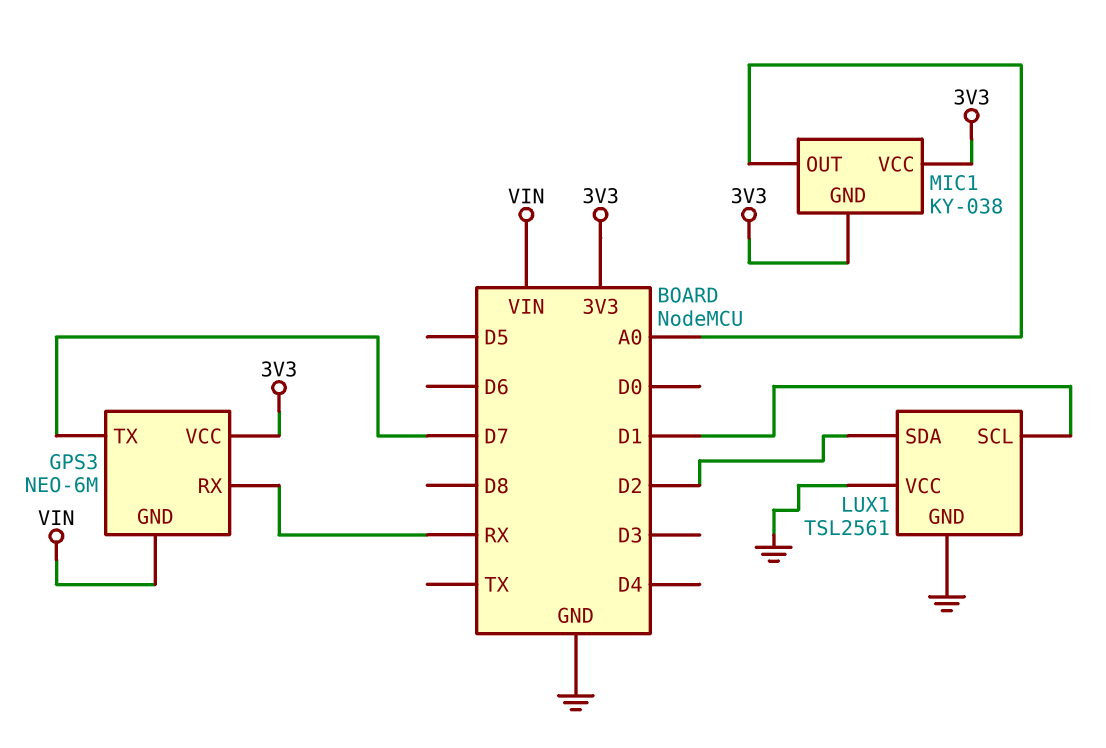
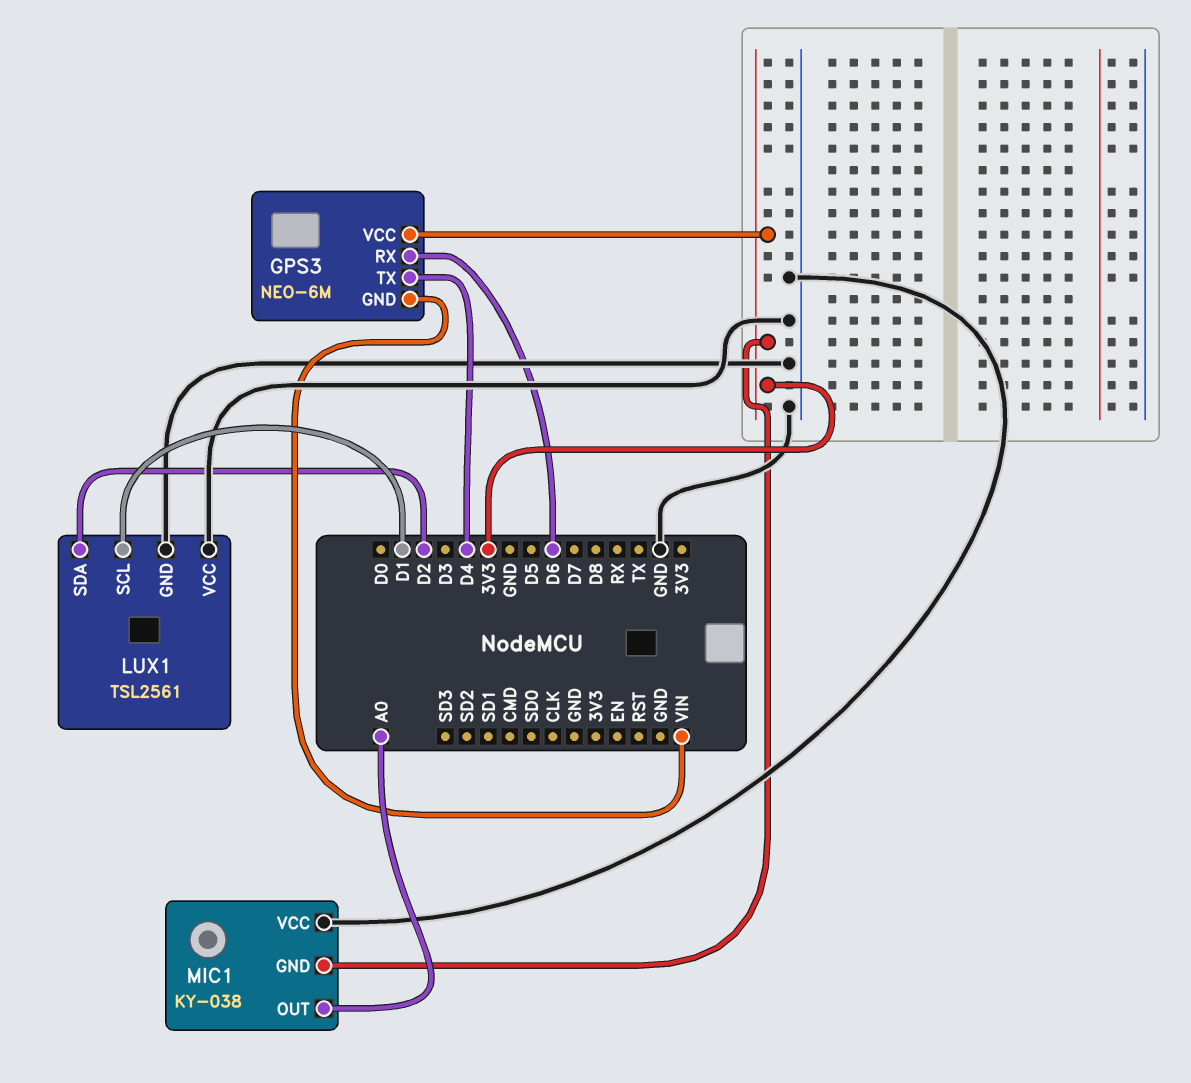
GPS3 pin RX: RX -> D6
GPS3 pin TX: D7 -> D4
MIC1 pin VCC: 3V3 -> GND

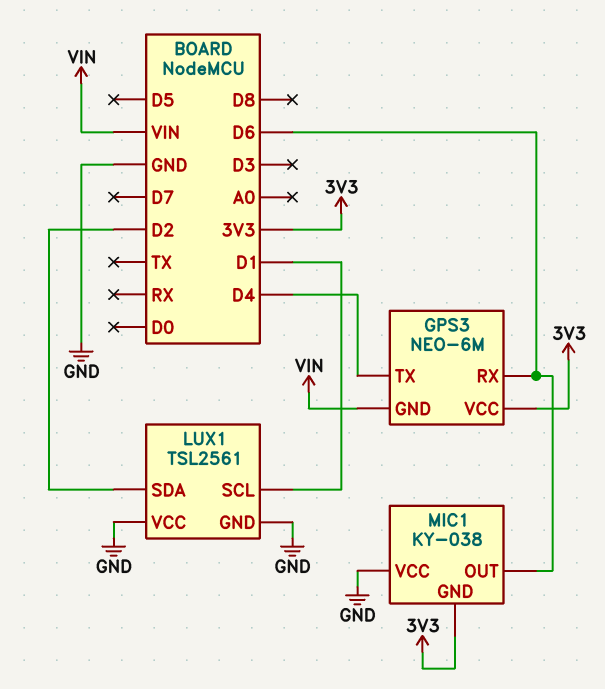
MIC1 pin OUT: A0 -> D6

